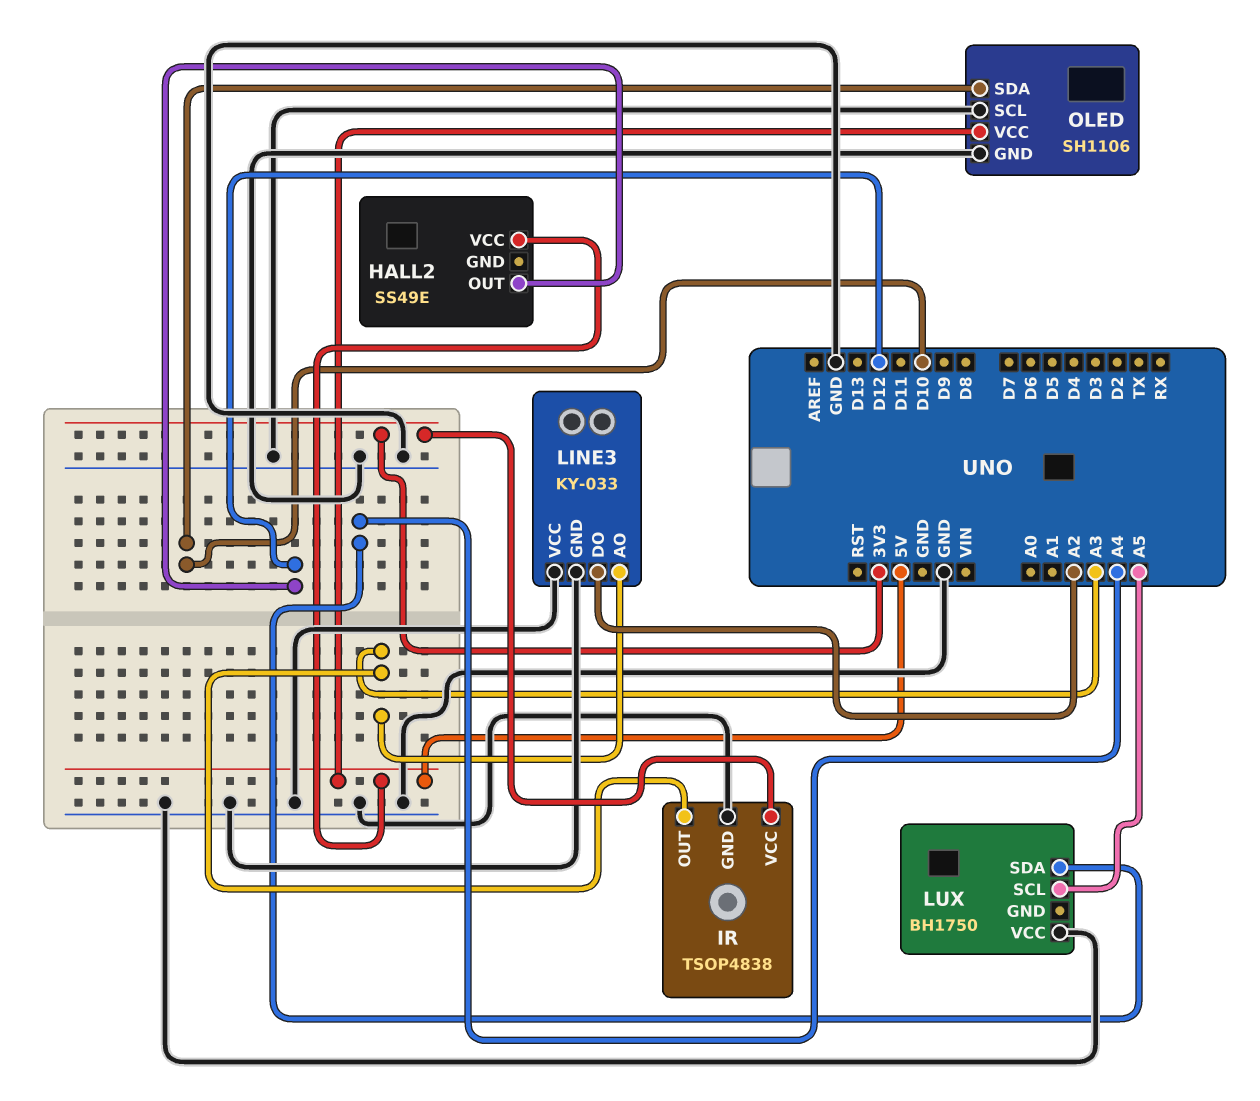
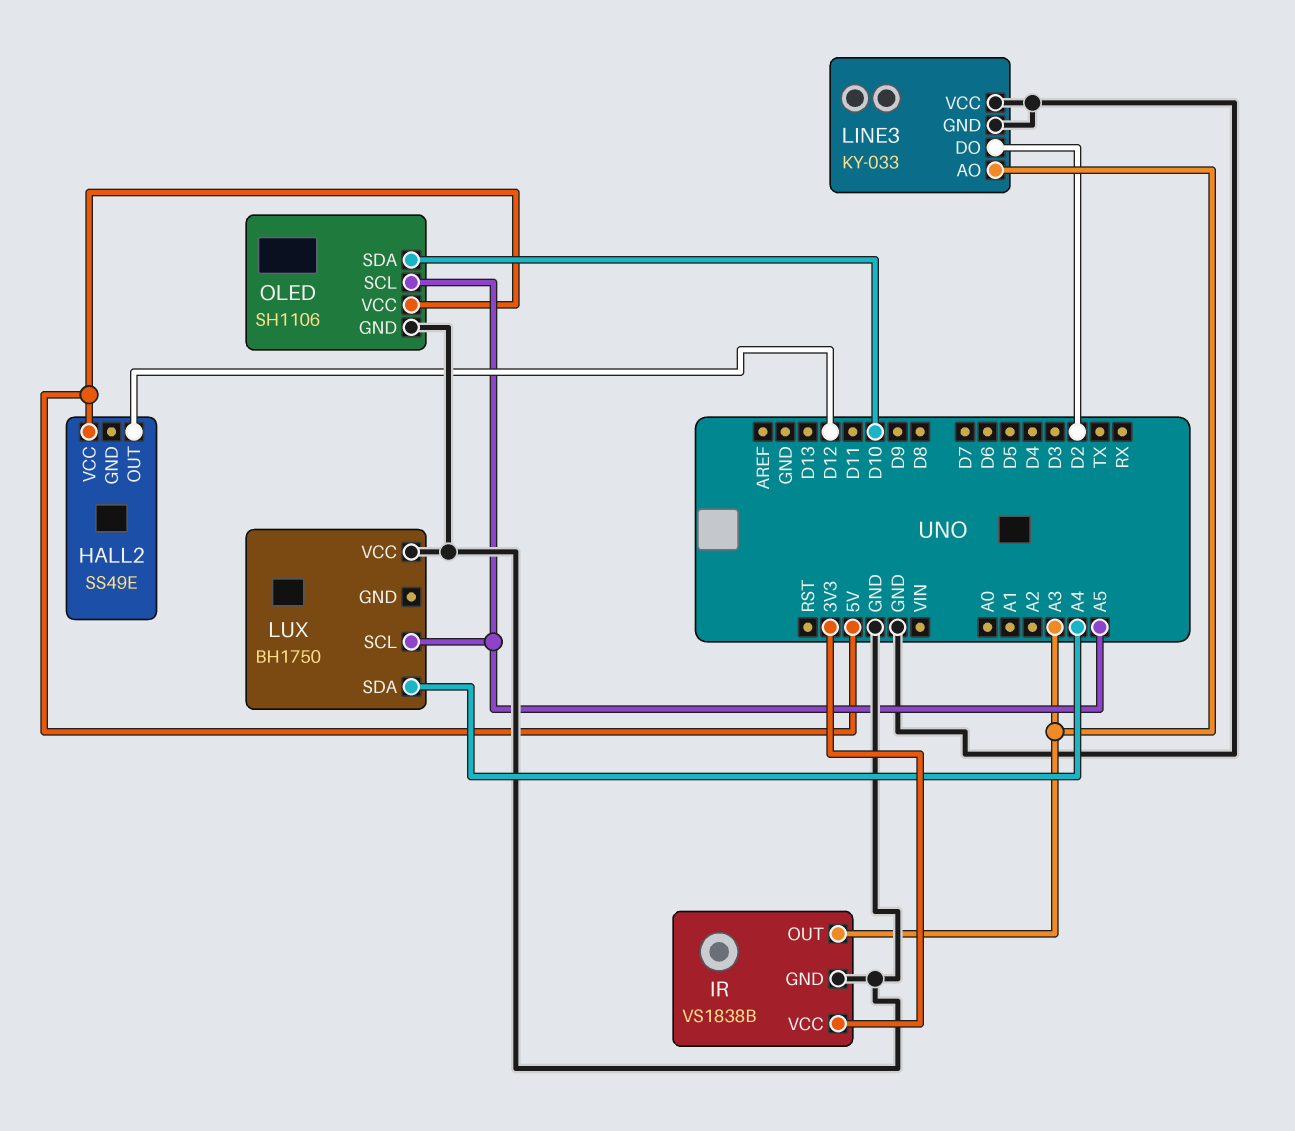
IR: TSOP4838 -> VS1838B
LINE3 pin DO: A2 -> D2
OLED pin SCL: GND -> A5

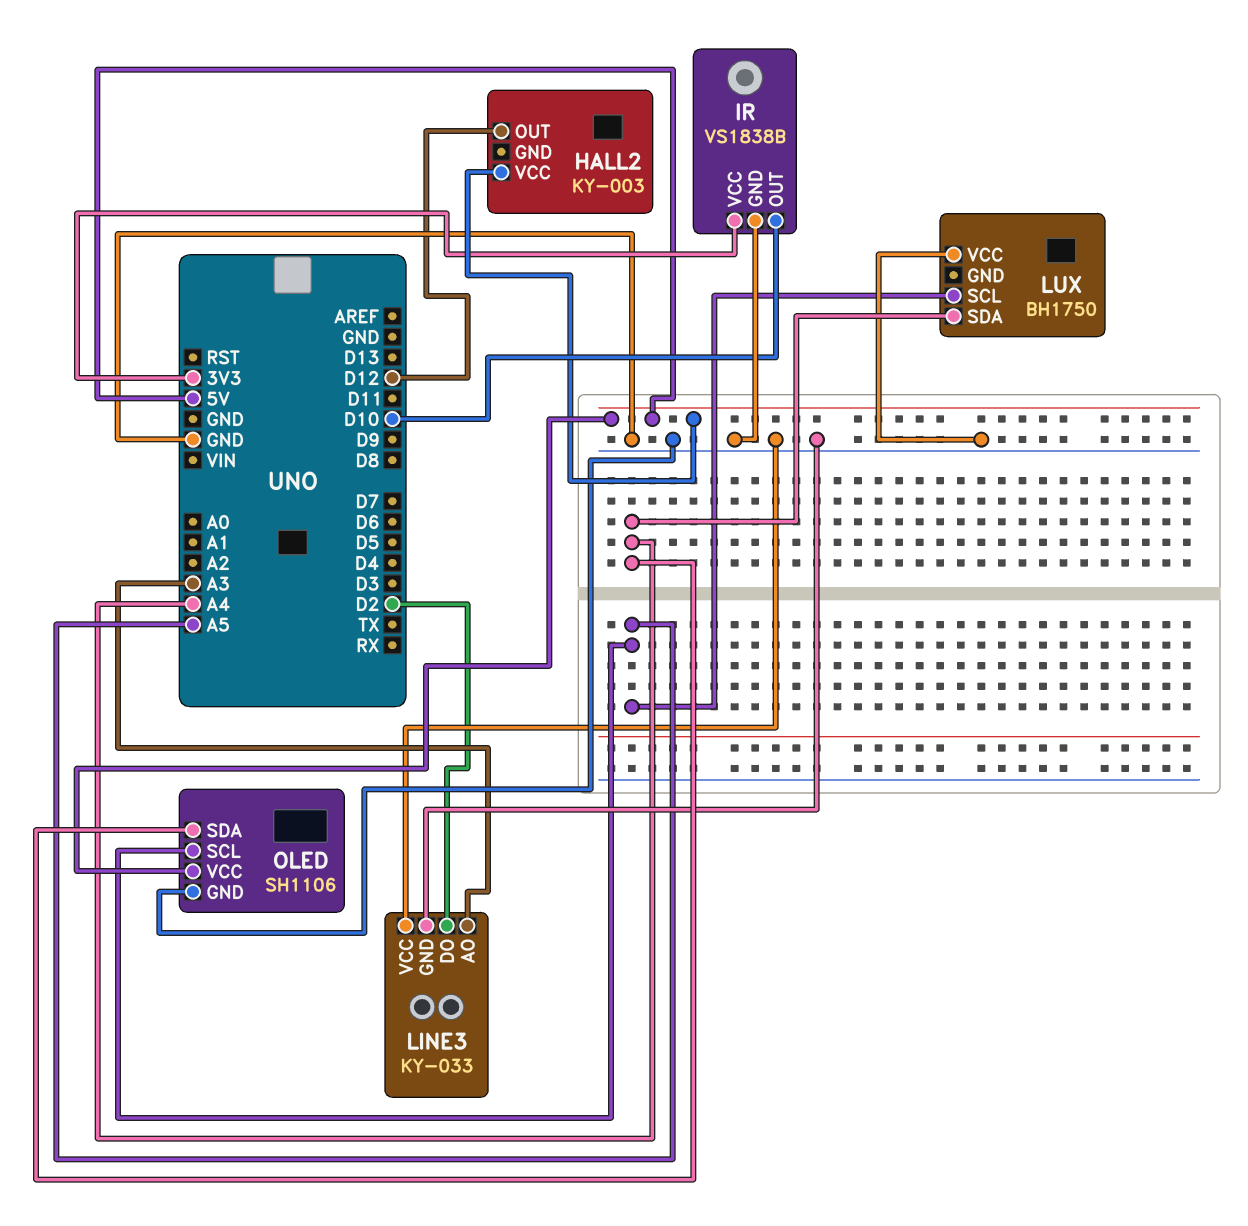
HALL2: SS49E -> KY-003
IR pin OUT: A3 -> D10
OLED pin SDA: D10 -> A4

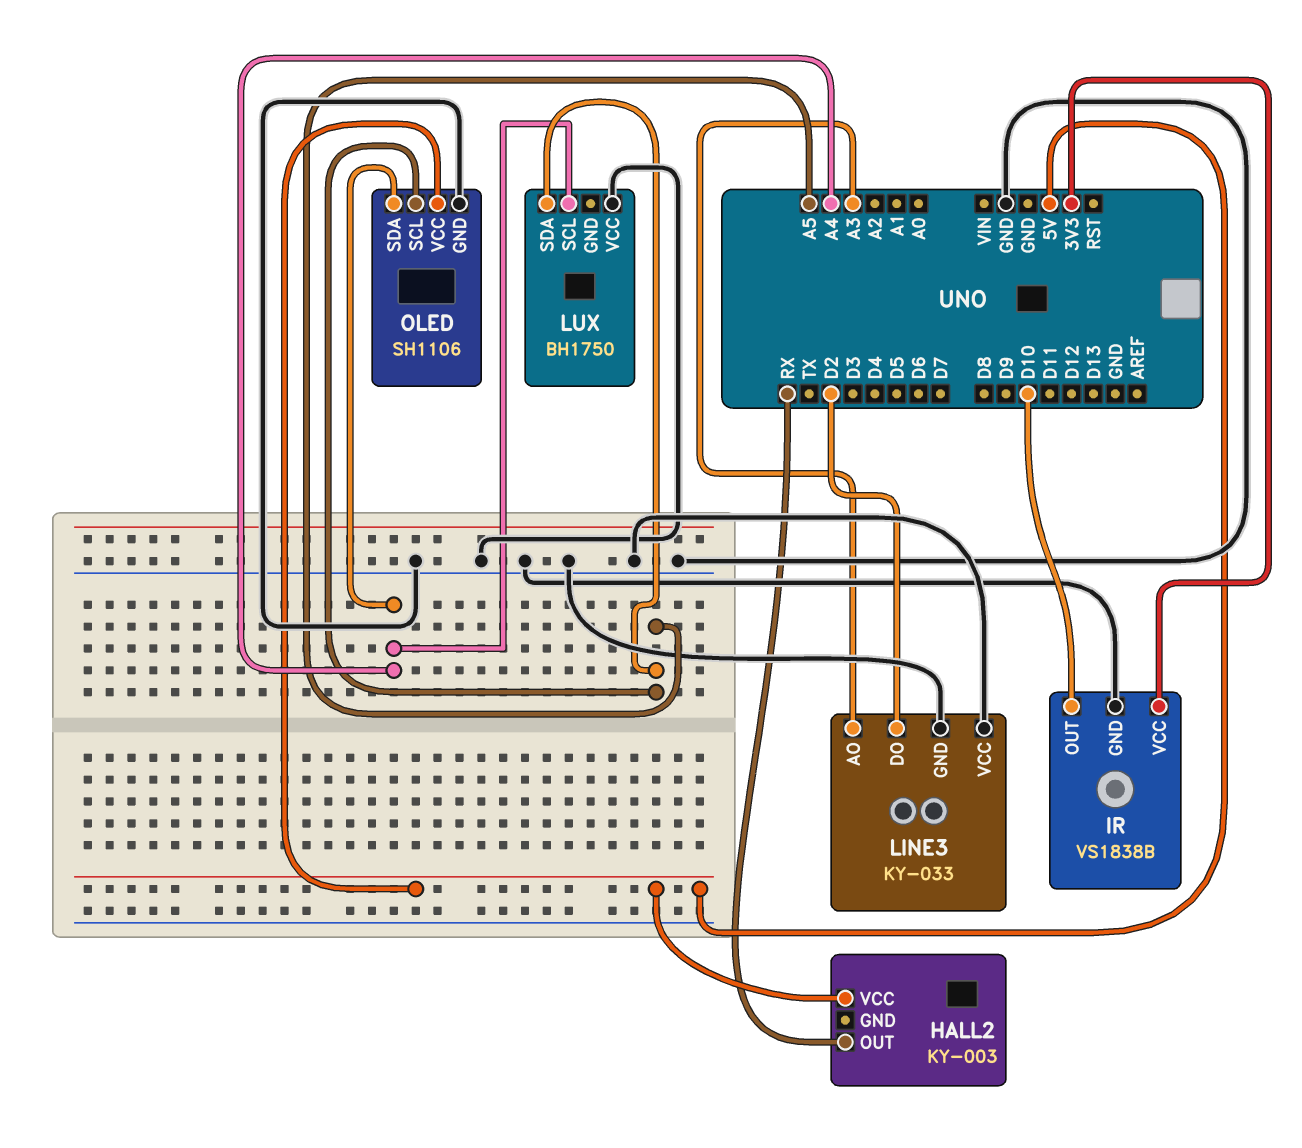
HALL2 pin OUT: D12 -> RX
LUX pin SCL: A5 -> A4
LUX pin SDA: A4 -> A5

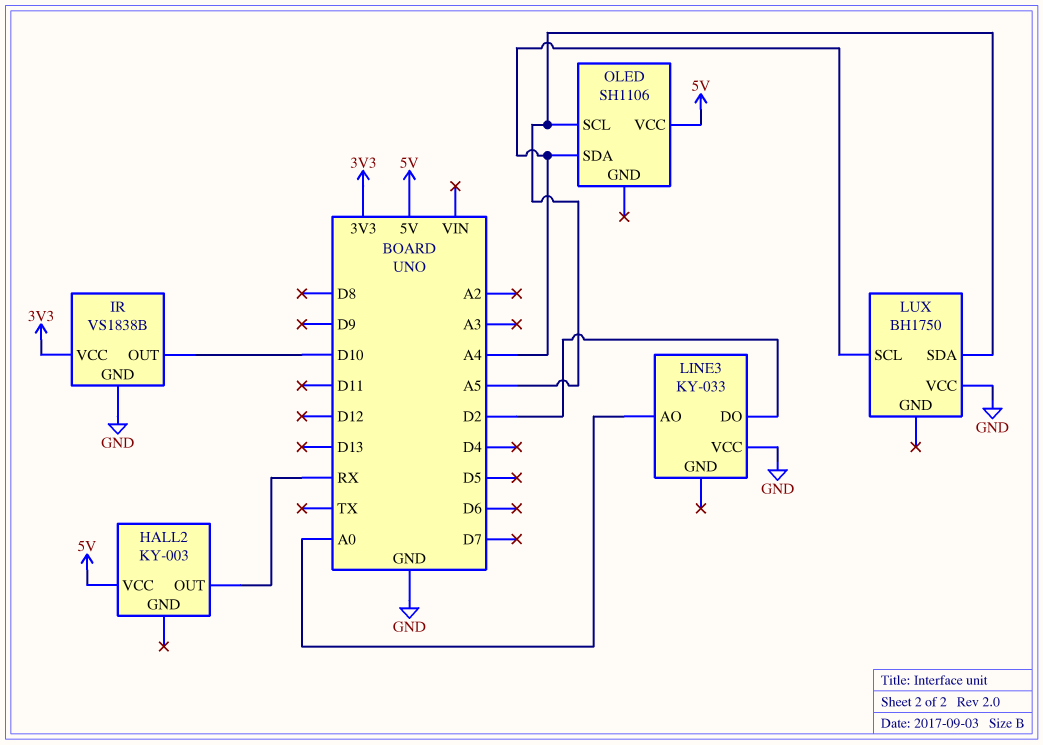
LINE3 pin AO: A3 -> A0
LINE3 pin GND: GND -> none
OLED pin GND: GND -> none

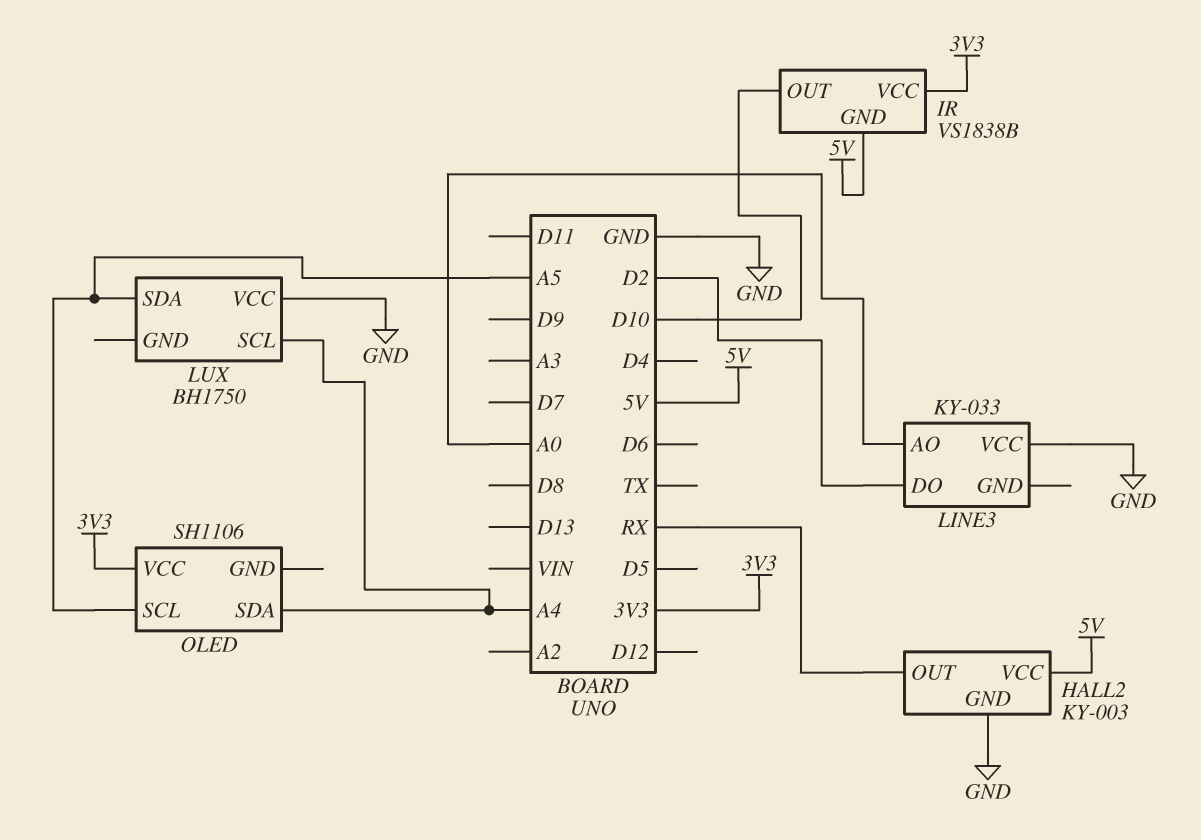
HALL2 pin GND: none -> GND
IR pin GND: GND -> 5V
OLED pin VCC: 5V -> 3V3

